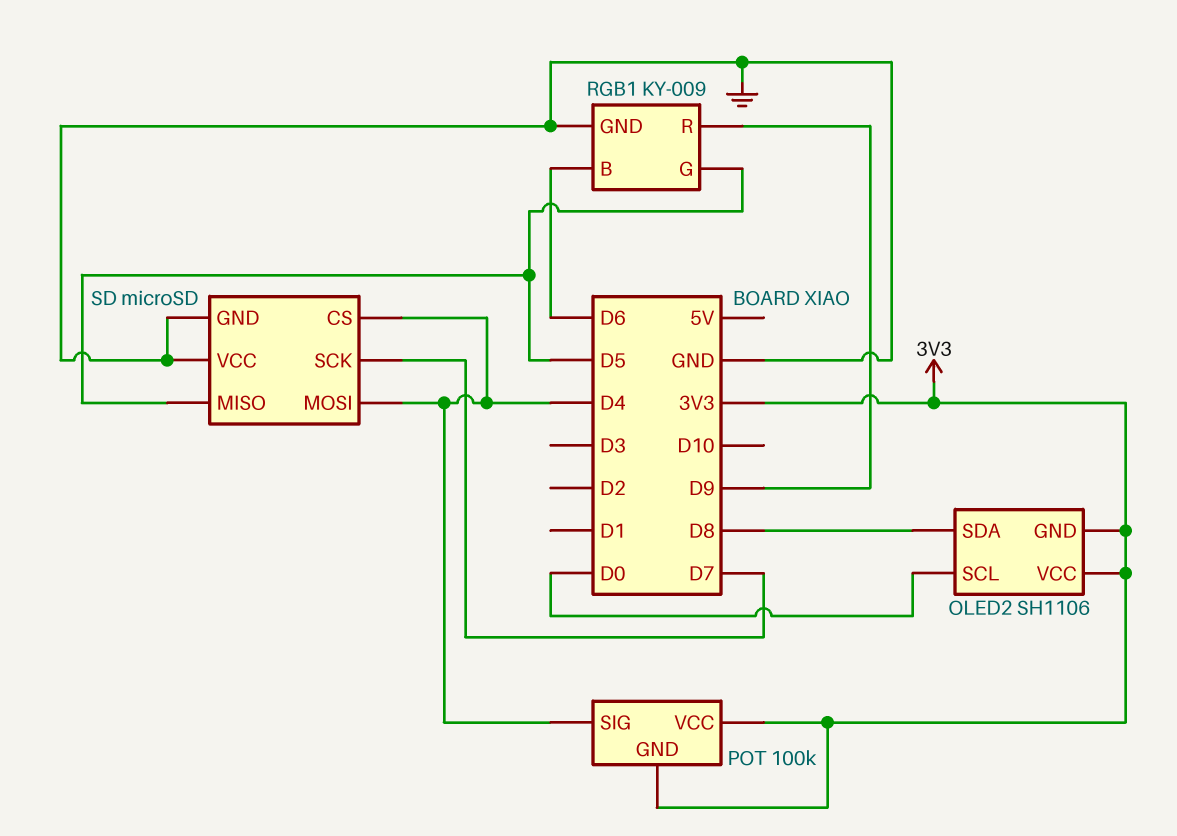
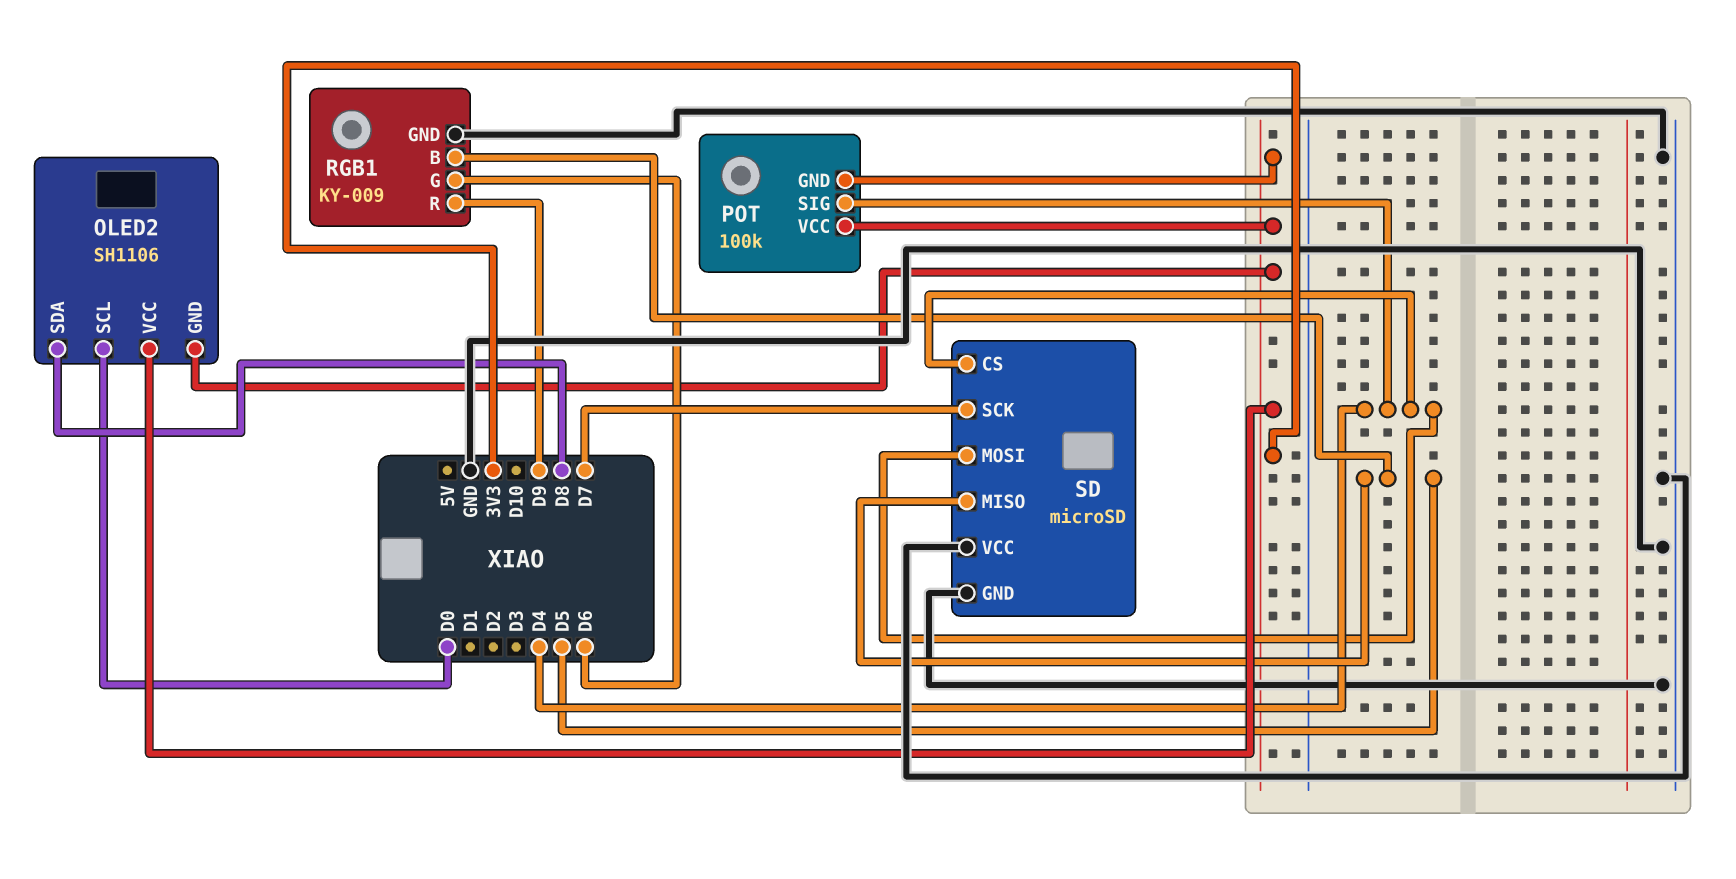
RGB1 pin B: D6 -> D5
RGB1 pin G: D5 -> D6

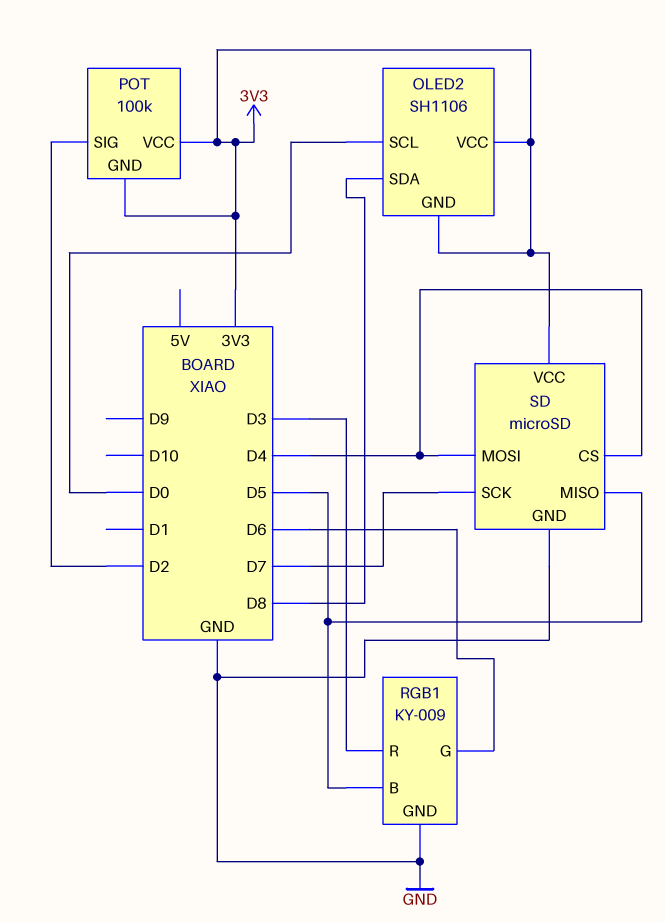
POT pin SIG: D4 -> D2
RGB1 pin R: D9 -> D3
SD pin VCC: GND -> 3V3

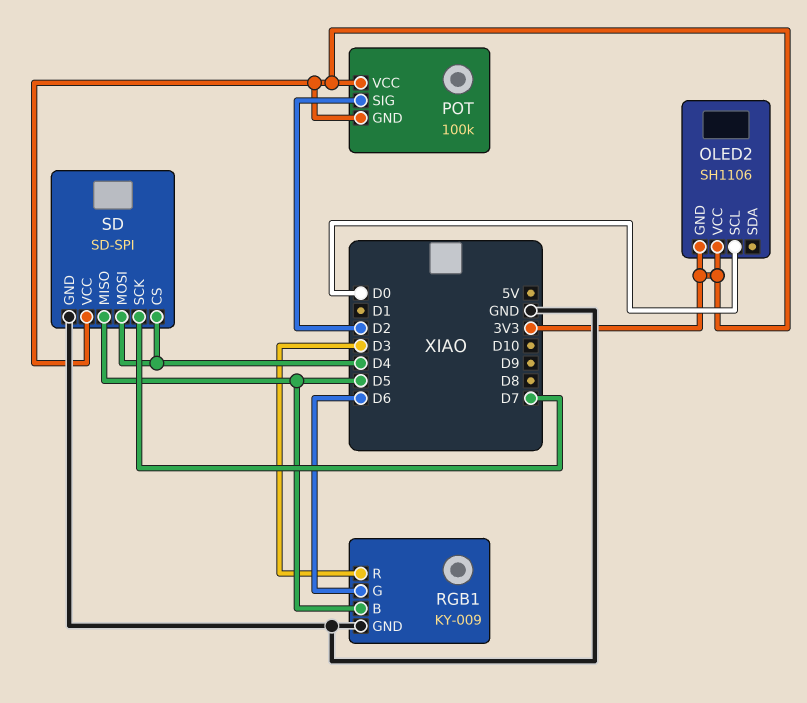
OLED2 pin SDA: D8 -> none
SD: microSD -> SD-SPI

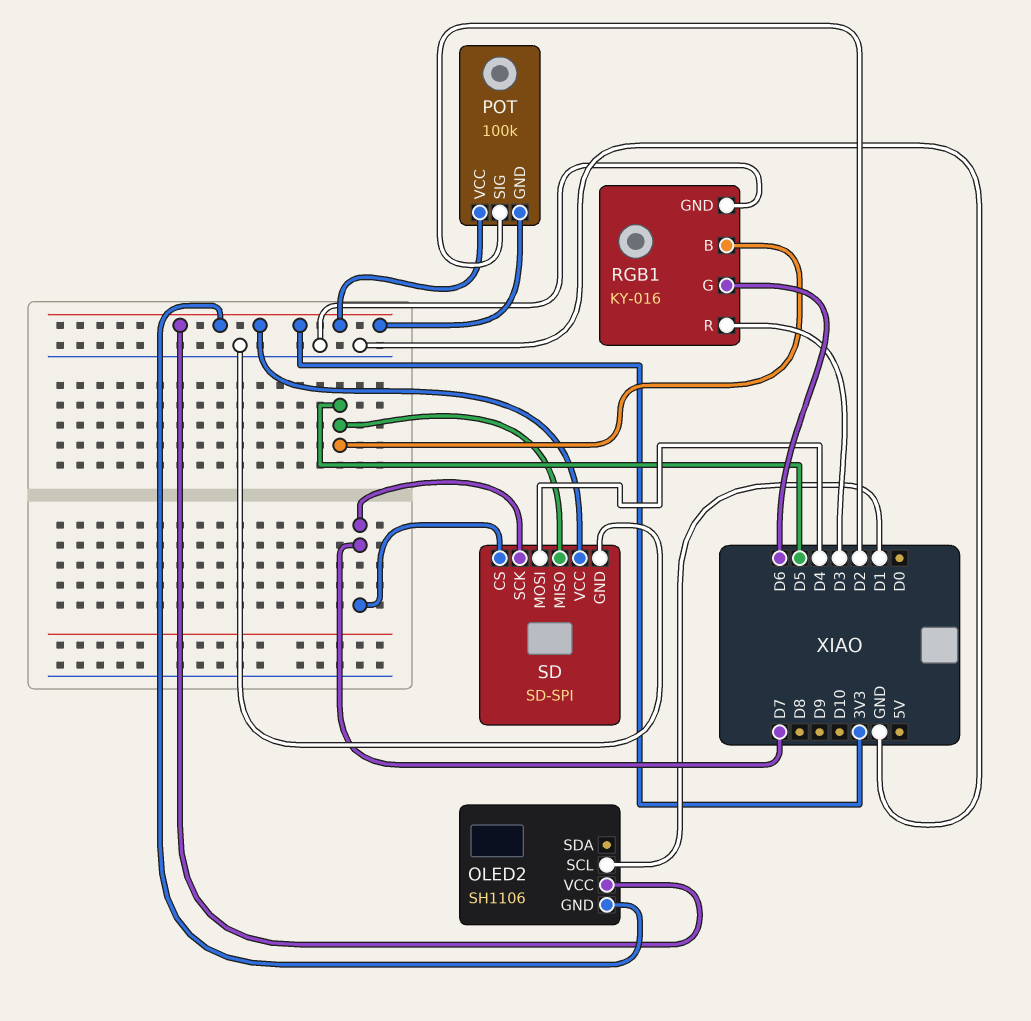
OLED2 pin SCL: D0 -> D1
RGB1: KY-009 -> KY-016
SD pin CS: D4 -> D7

